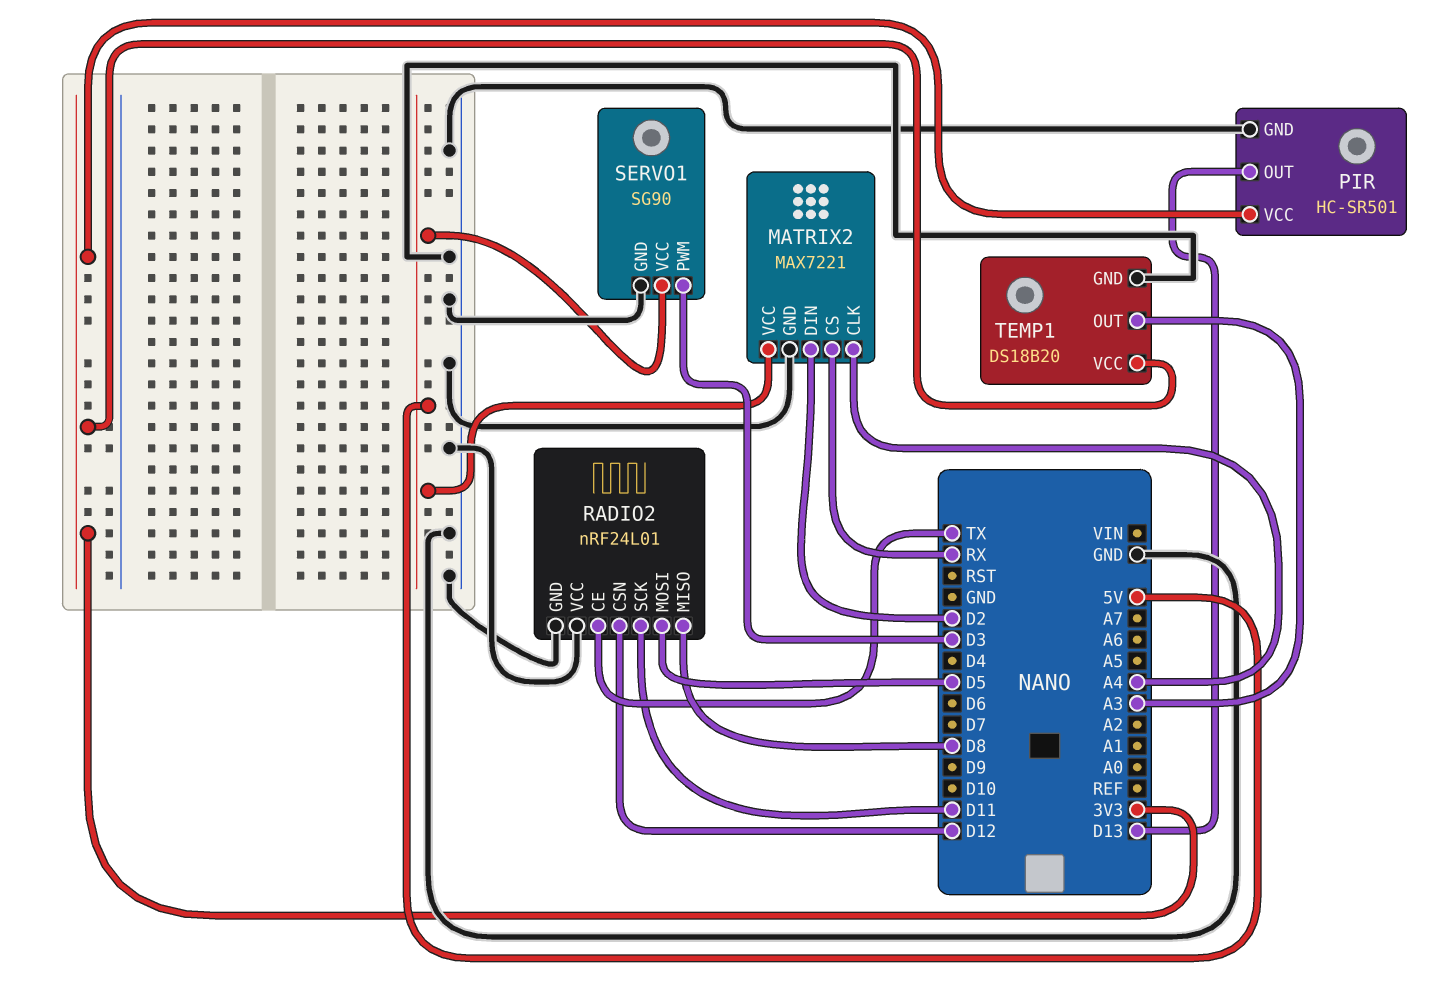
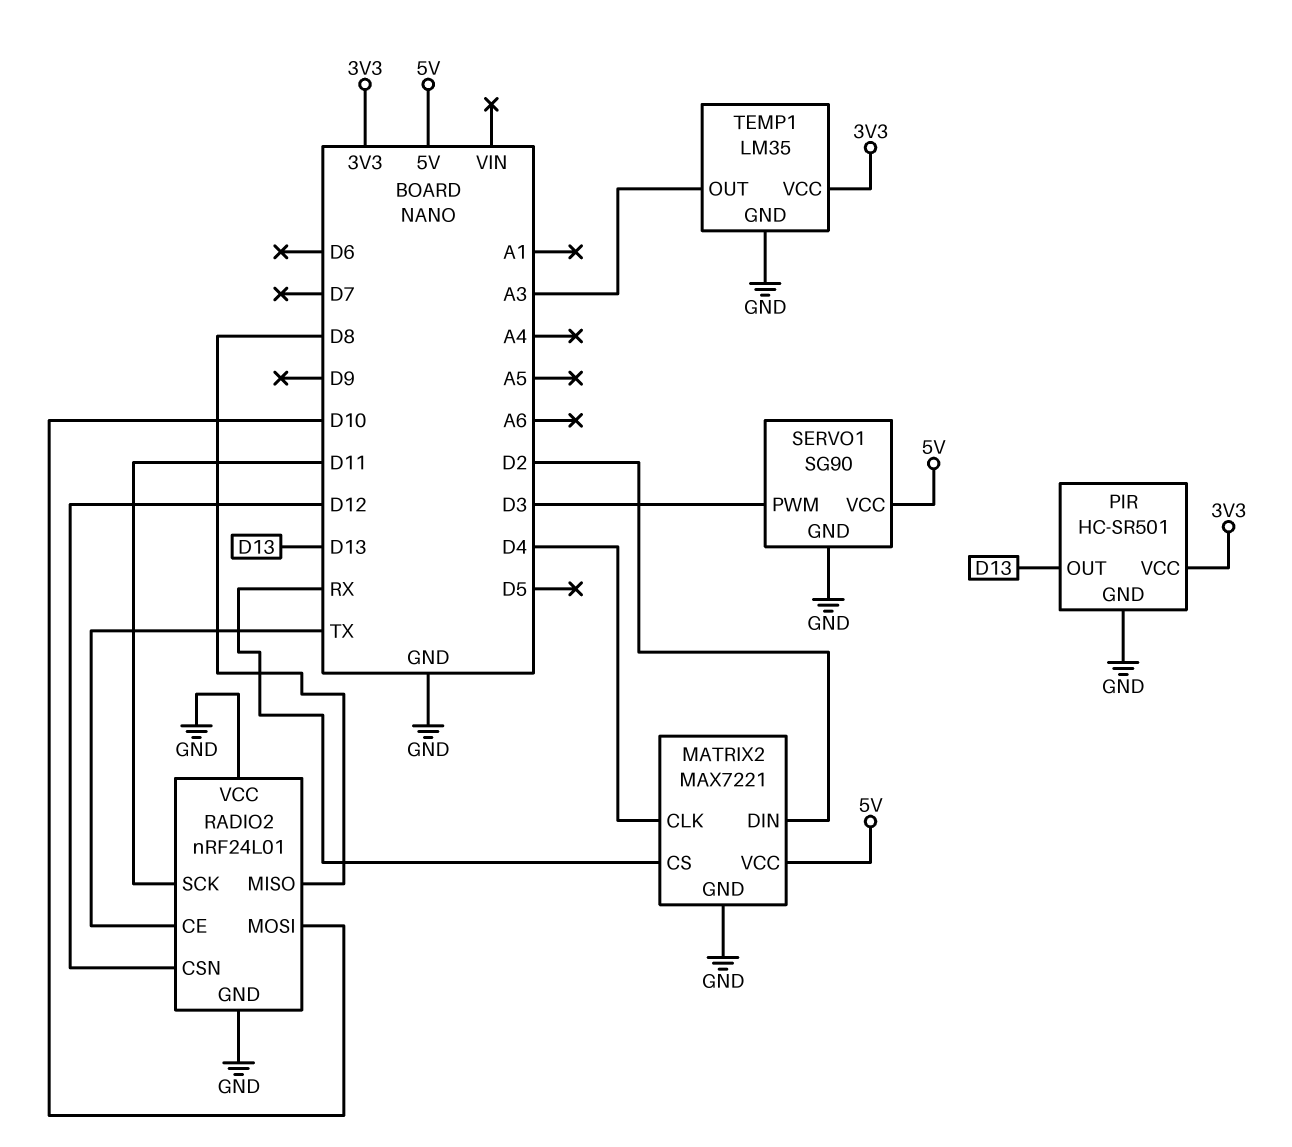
MATRIX2 pin CLK: A4 -> D4
RADIO2 pin MOSI: D5 -> D10
TEMP1: DS18B20 -> LM35

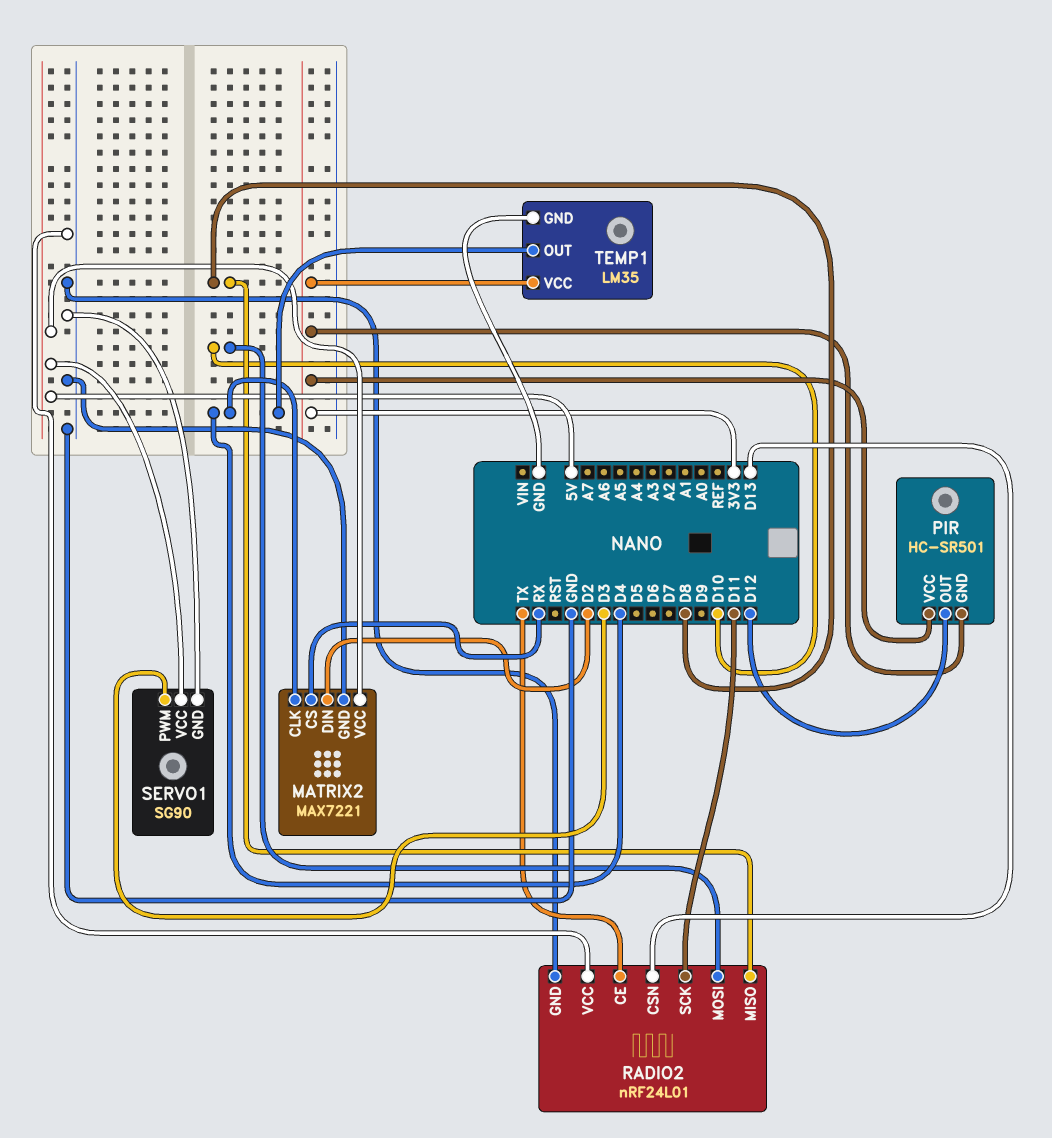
PIR pin GND: GND -> 3V3
PIR pin OUT: D13 -> D12
RADIO2 pin CSN: D12 -> D13
TEMP1 pin OUT: A3 -> D4

